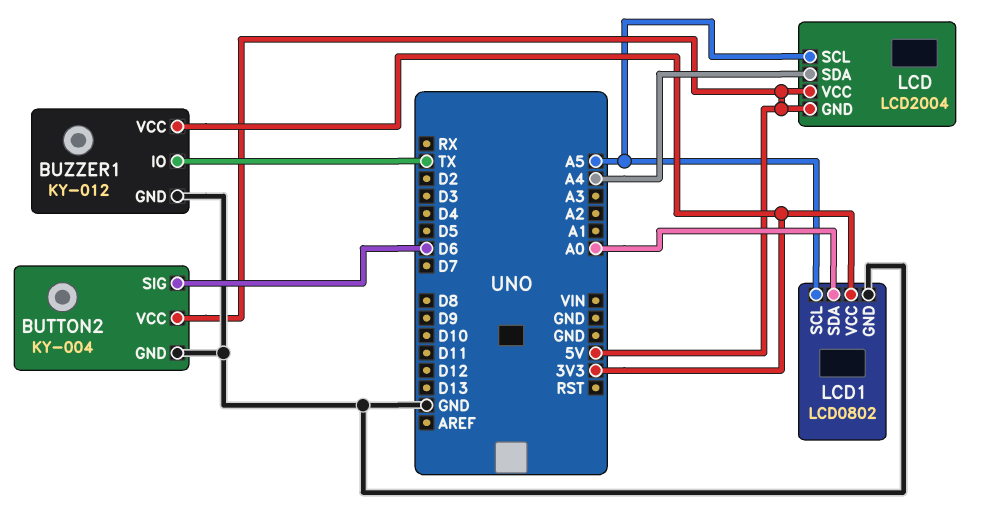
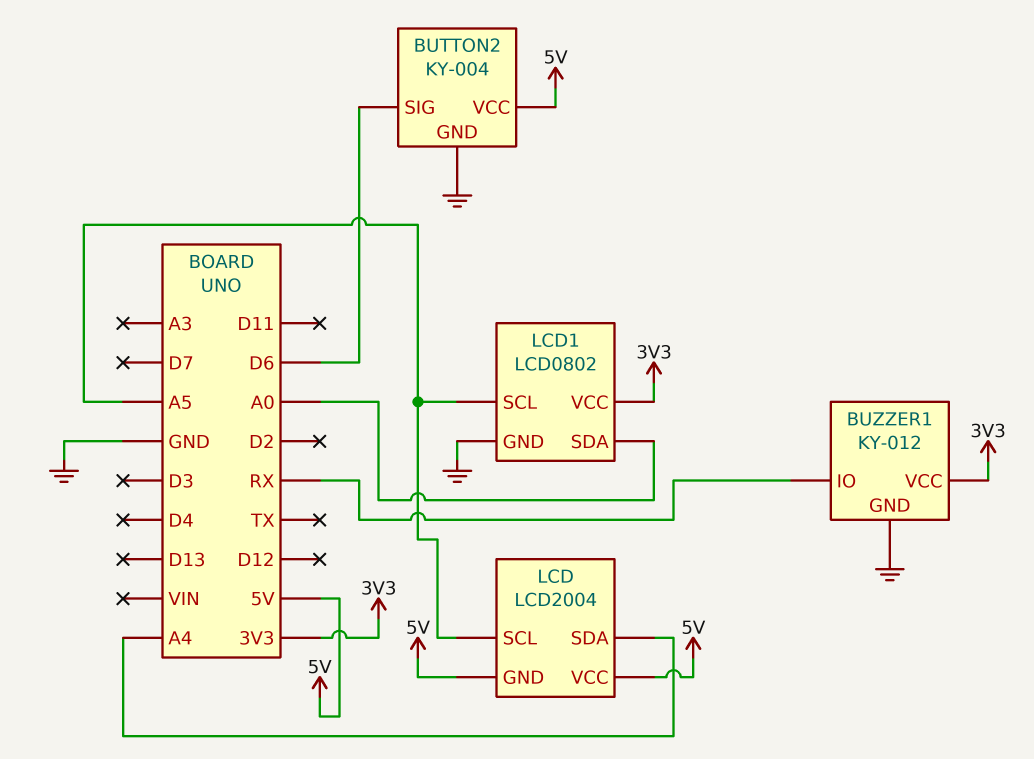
BUZZER1 pin IO: TX -> RX

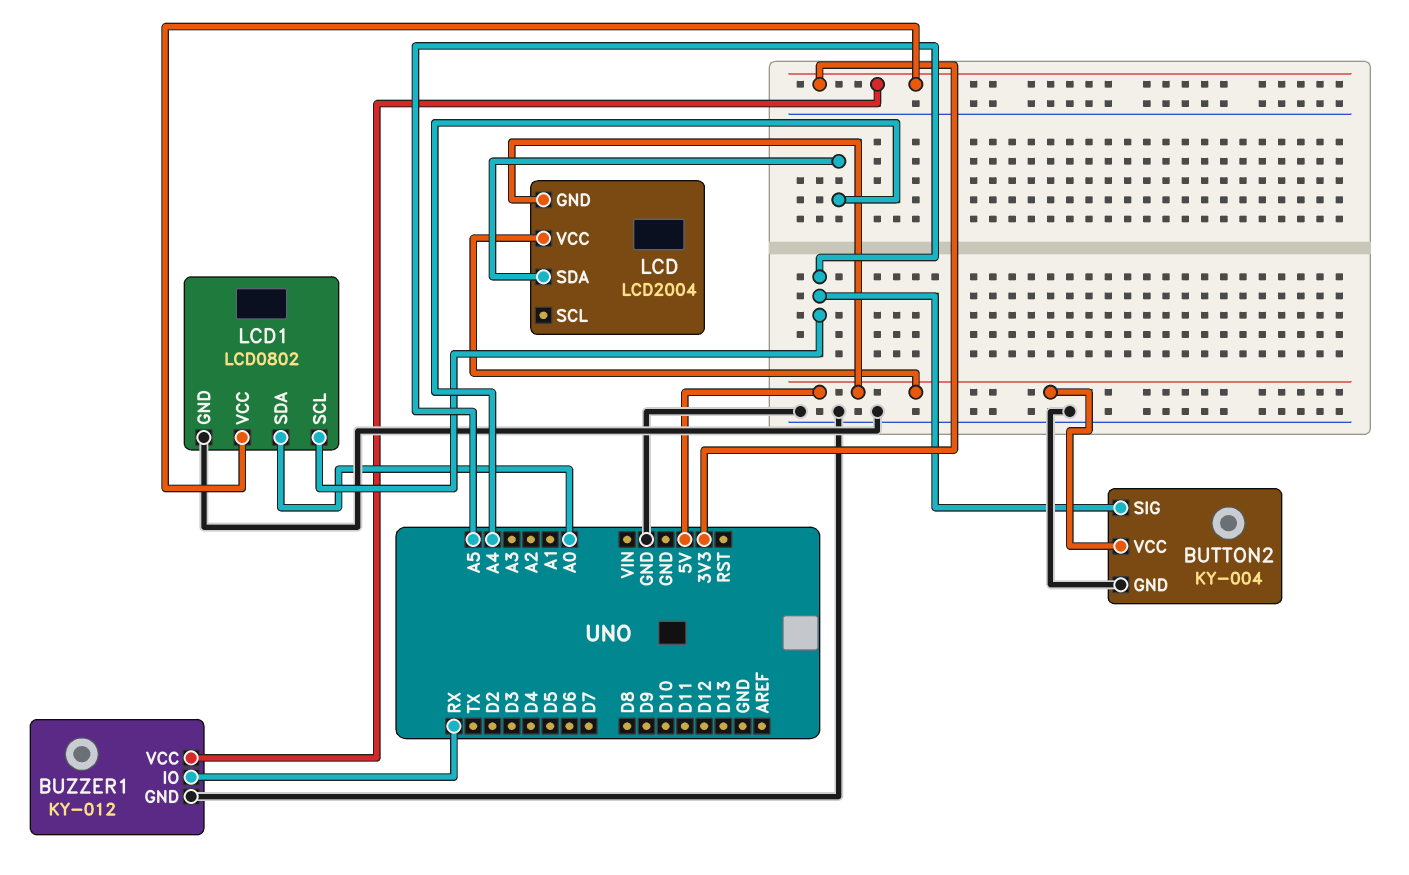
BUTTON2 pin SIG: D6 -> A5
LCD pin SCL: A5 -> none

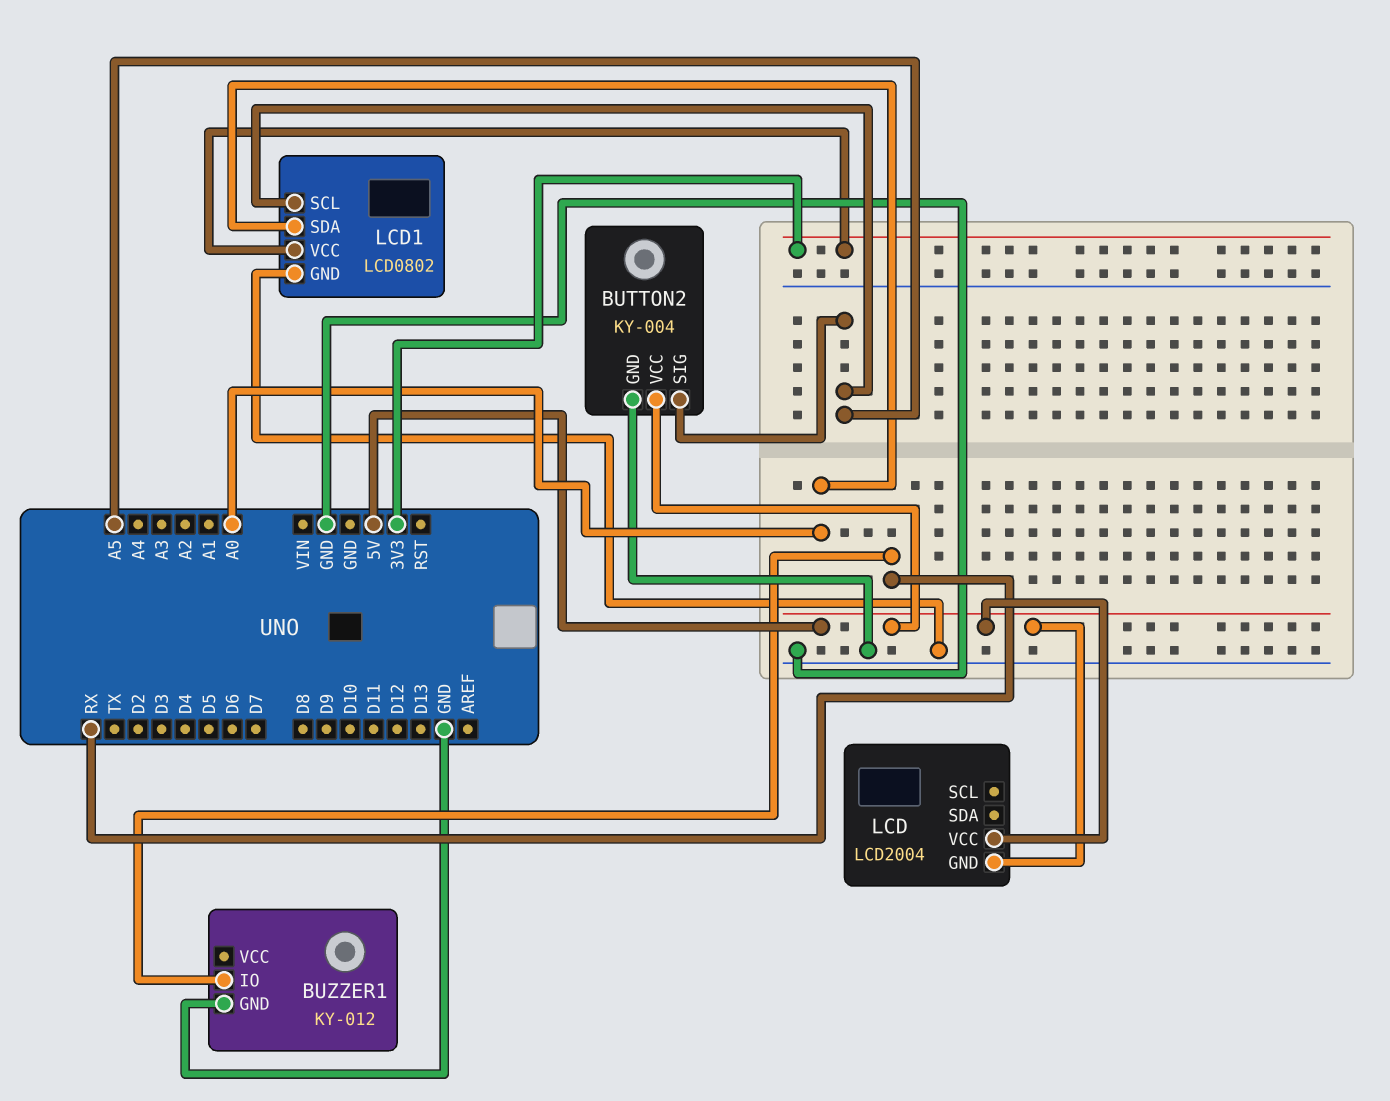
BUZZER1 pin VCC: 3V3 -> none
LCD pin SDA: A4 -> none

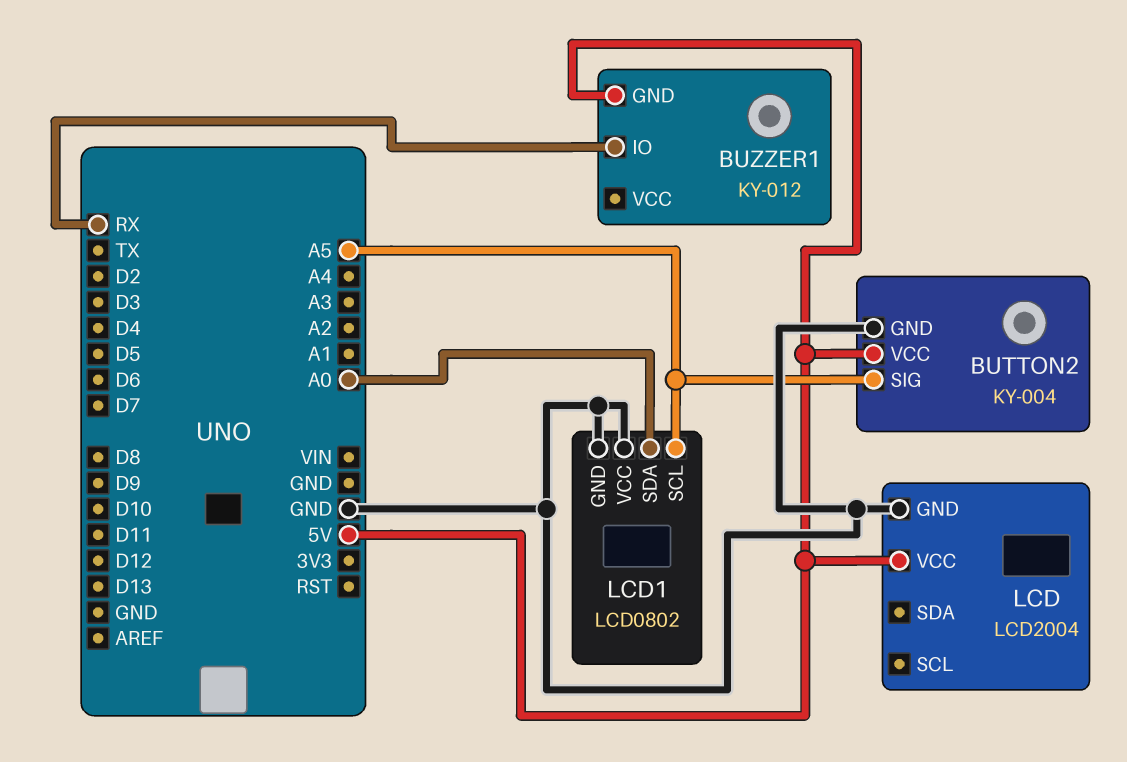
BUZZER1 pin GND: GND -> 5V
LCD pin GND: 5V -> GND
LCD1 pin VCC: 3V3 -> GND

